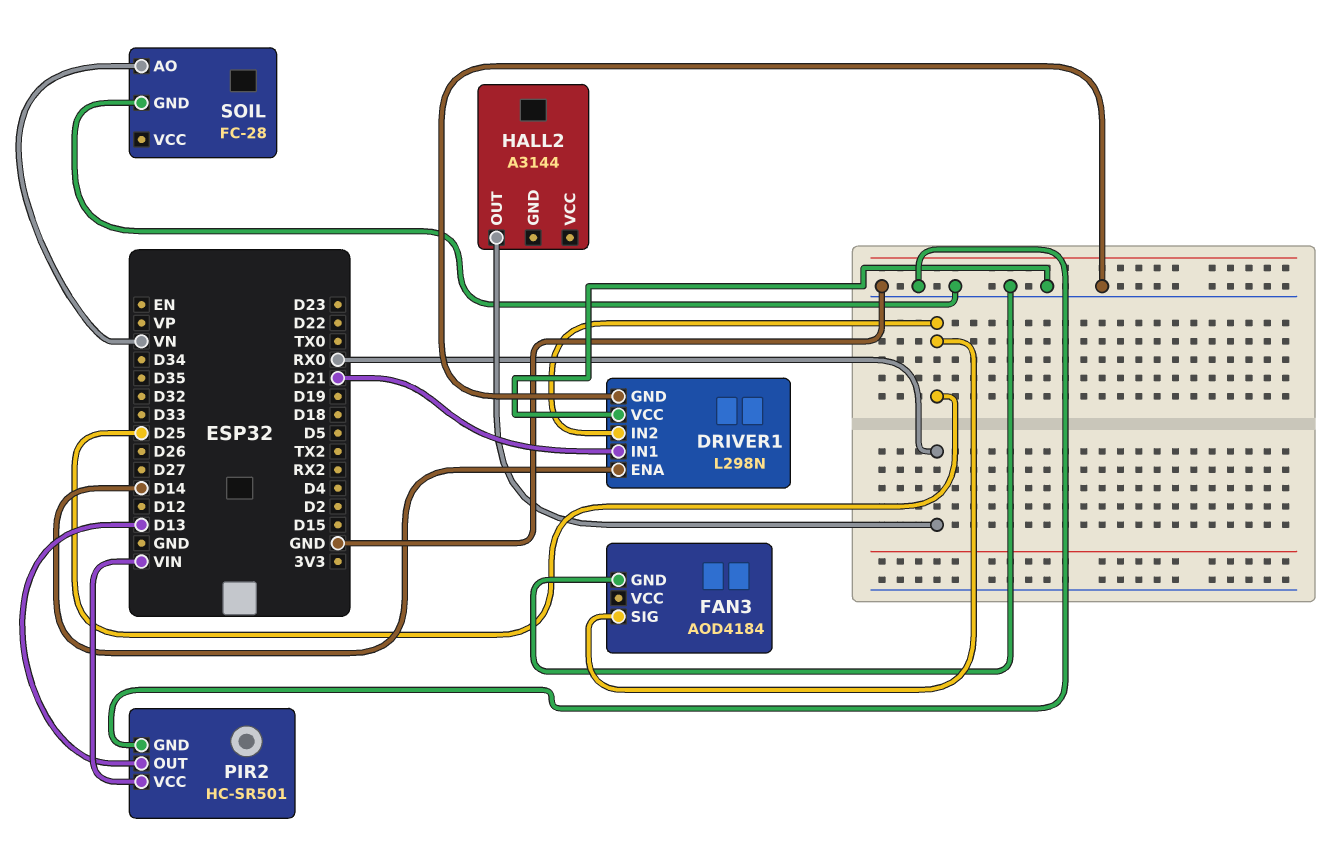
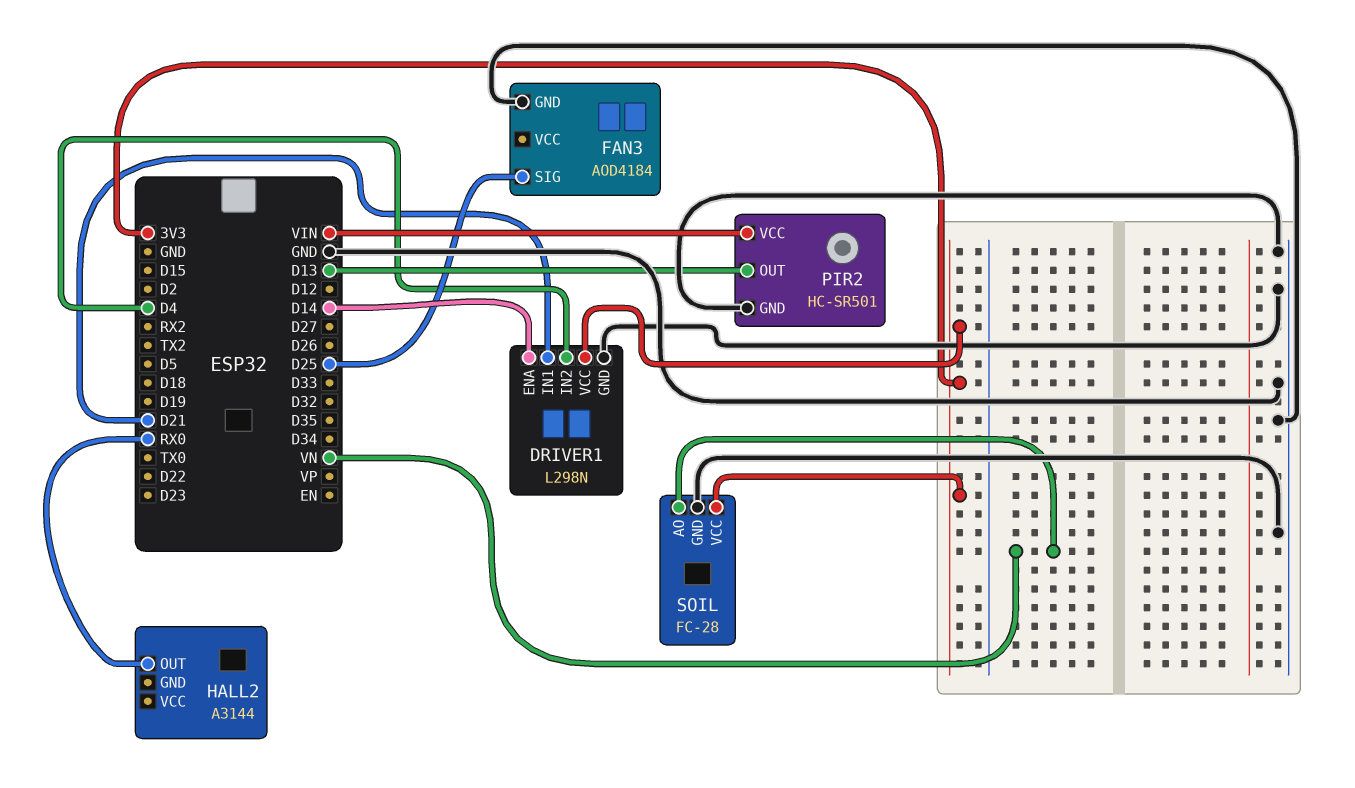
DRIVER1 pin IN2: D25 -> D4
DRIVER1 pin VCC: GND -> 3V3
SOIL pin VCC: none -> 3V3

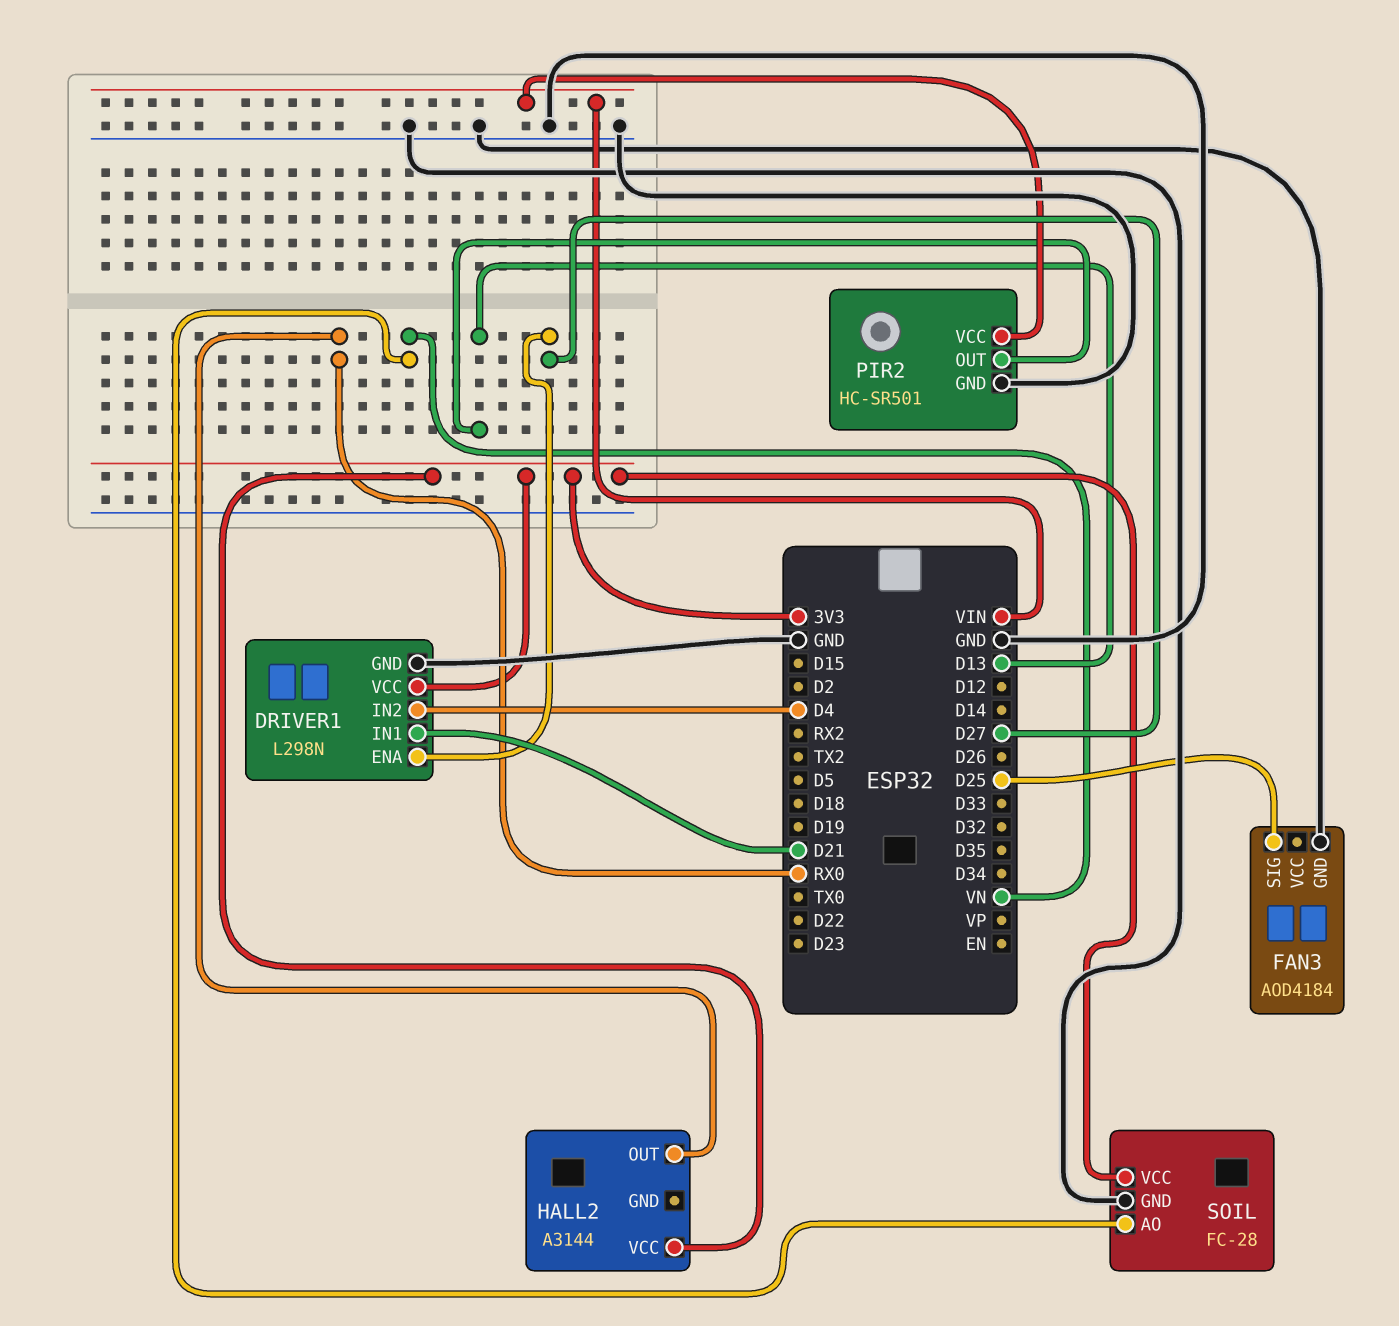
DRIVER1 pin ENA: D14 -> D27
HALL2 pin VCC: none -> 3V3

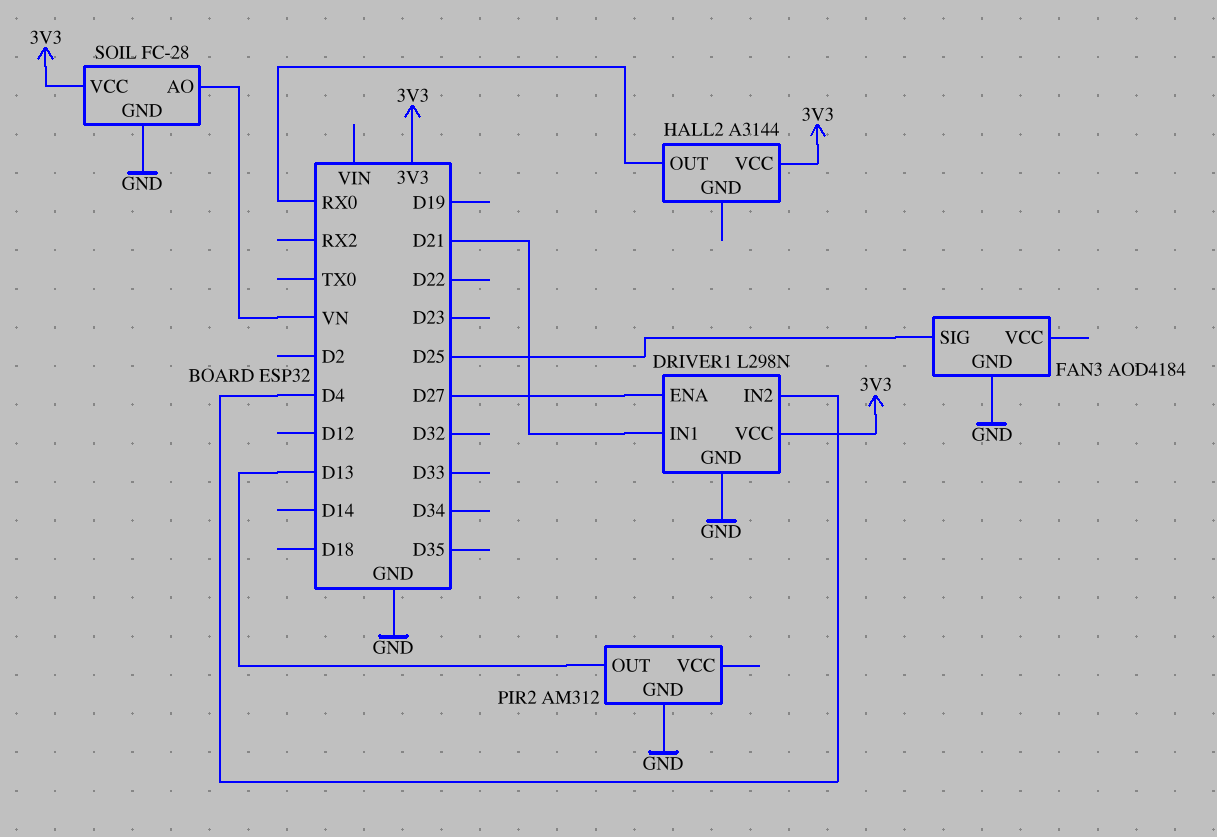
PIR2: HC-SR501 -> AM312
PIR2 pin VCC: VIN -> none

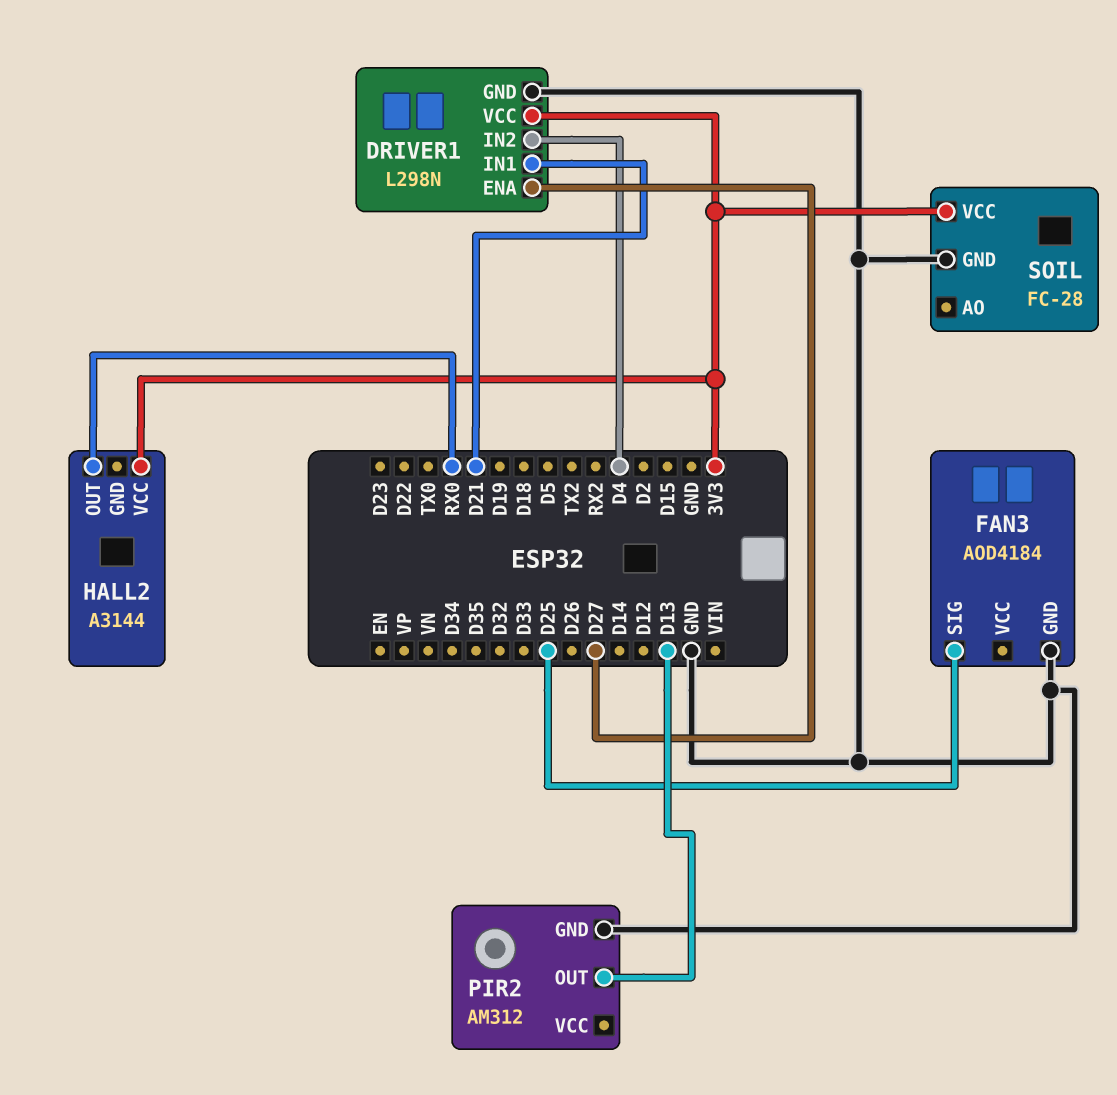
SOIL pin AO: VN -> none

